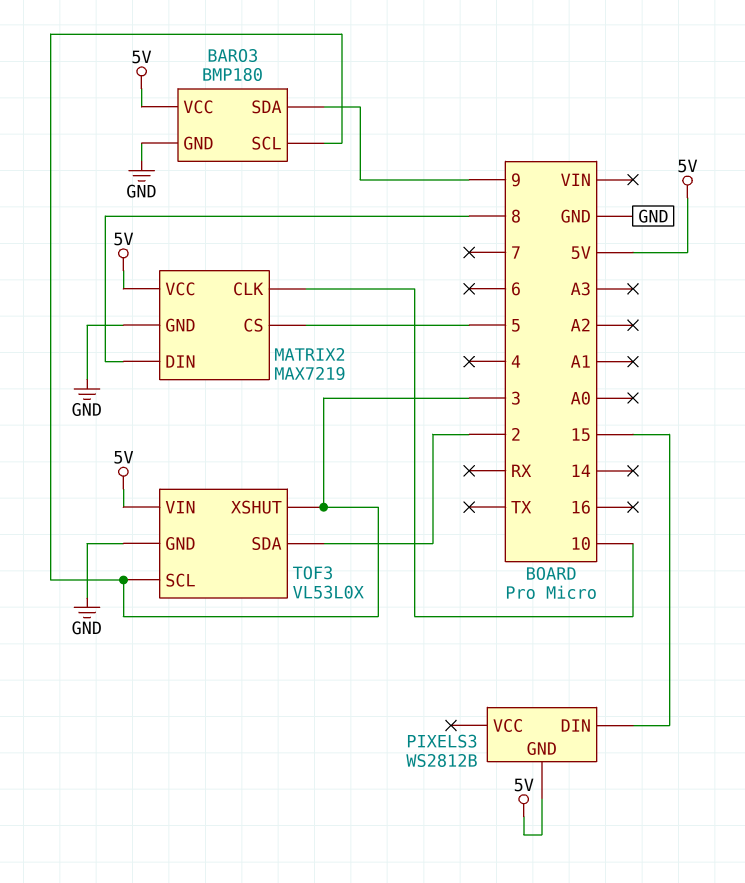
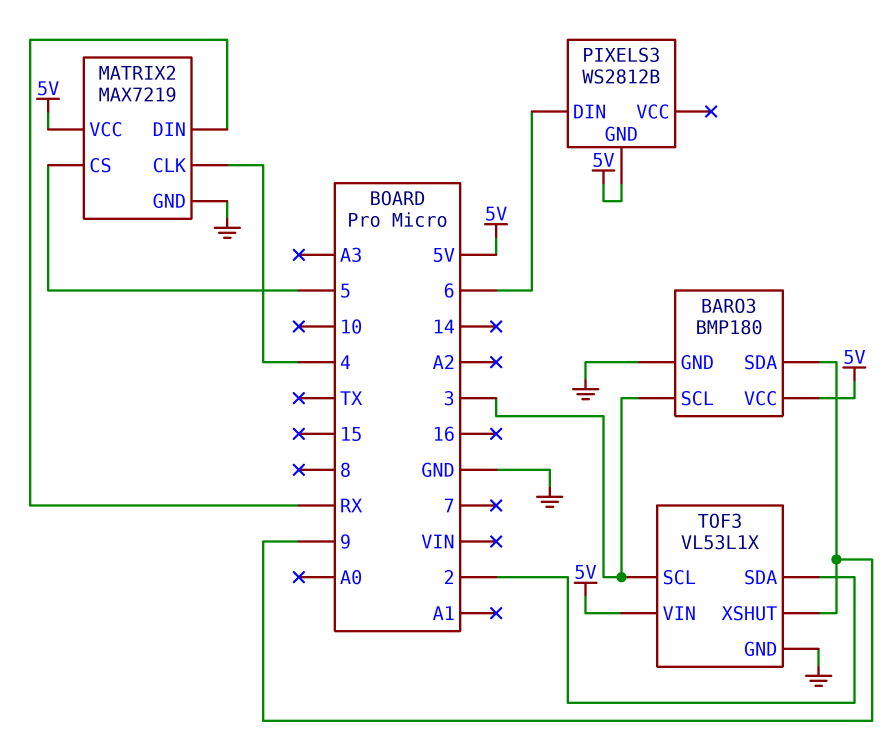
MATRIX2 pin CLK: 10 -> 4
MATRIX2 pin DIN: 8 -> RX
PIXELS3 pin DIN: 15 -> 6
TOF3: VL53L0X -> VL53L1X
TOF3 pin XSHUT: 3 -> 9

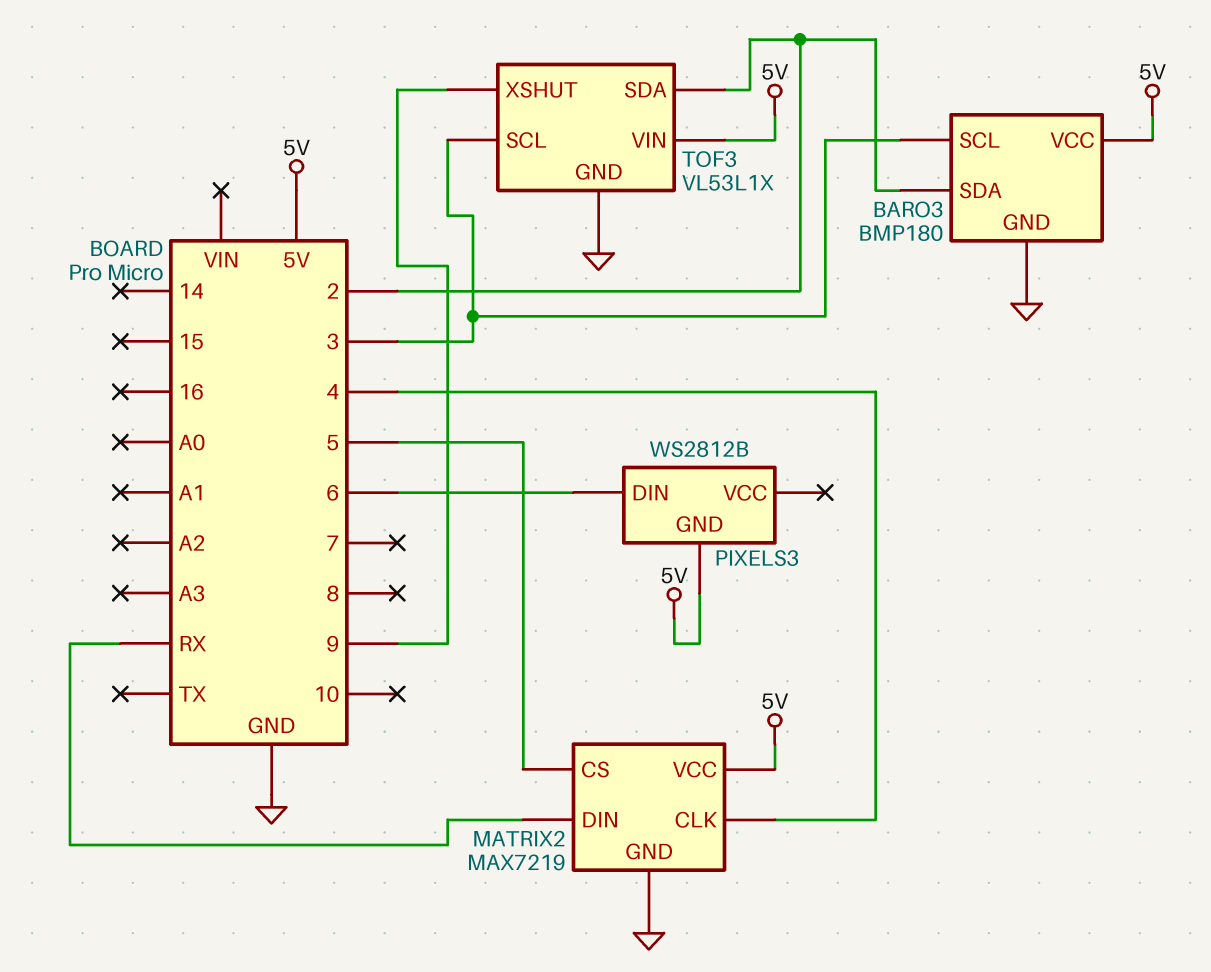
BARO3 pin SDA: 9 -> 2

